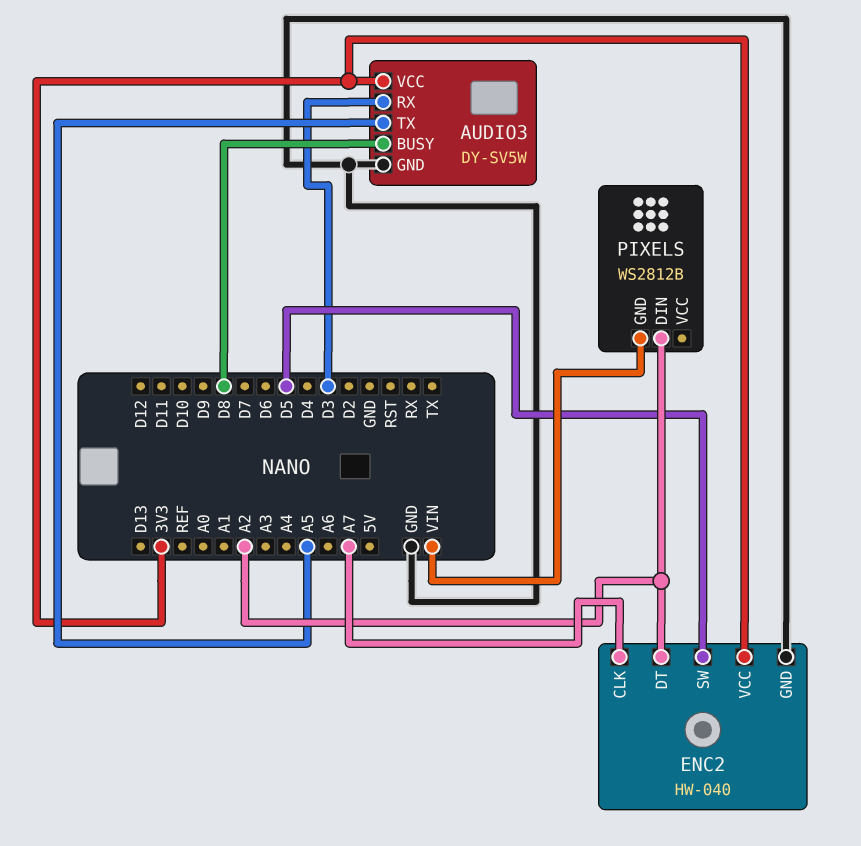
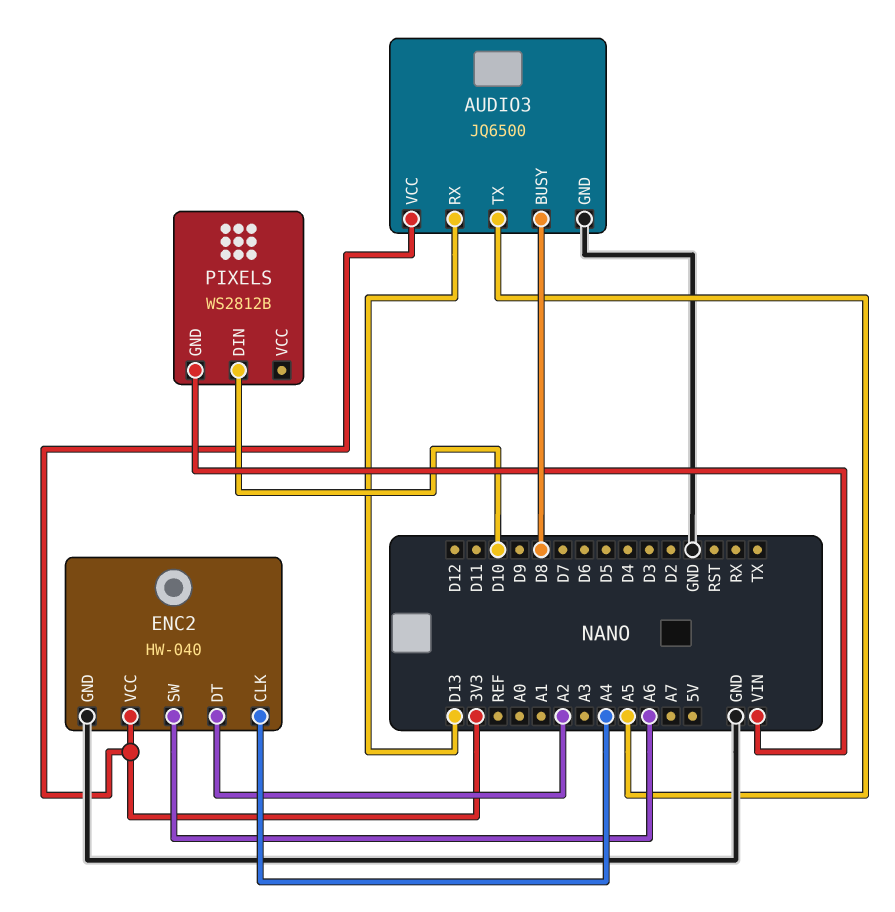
AUDIO3: DY-SV5W -> JQ6500
AUDIO3 pin RX: D3 -> D13
ENC2 pin CLK: A7 -> A4
ENC2 pin SW: D5 -> A6
PIXELS pin DIN: A2 -> D10

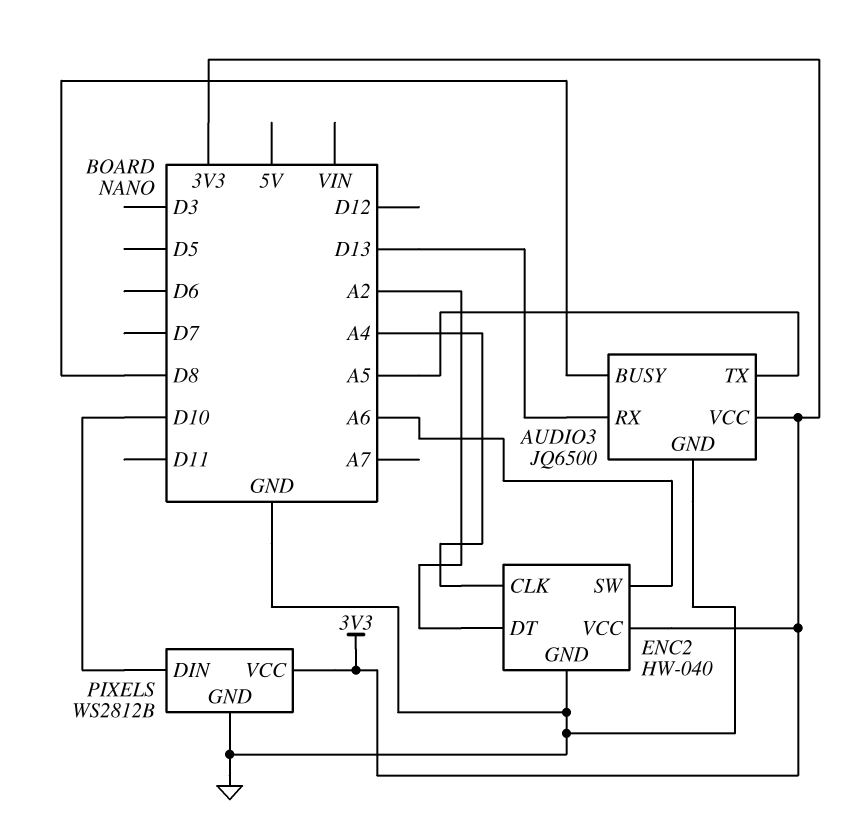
PIXELS pin GND: VIN -> GND
PIXELS pin VCC: none -> 3V3

